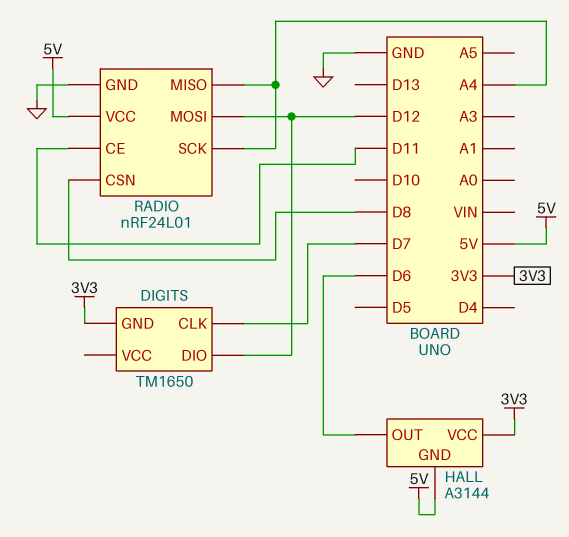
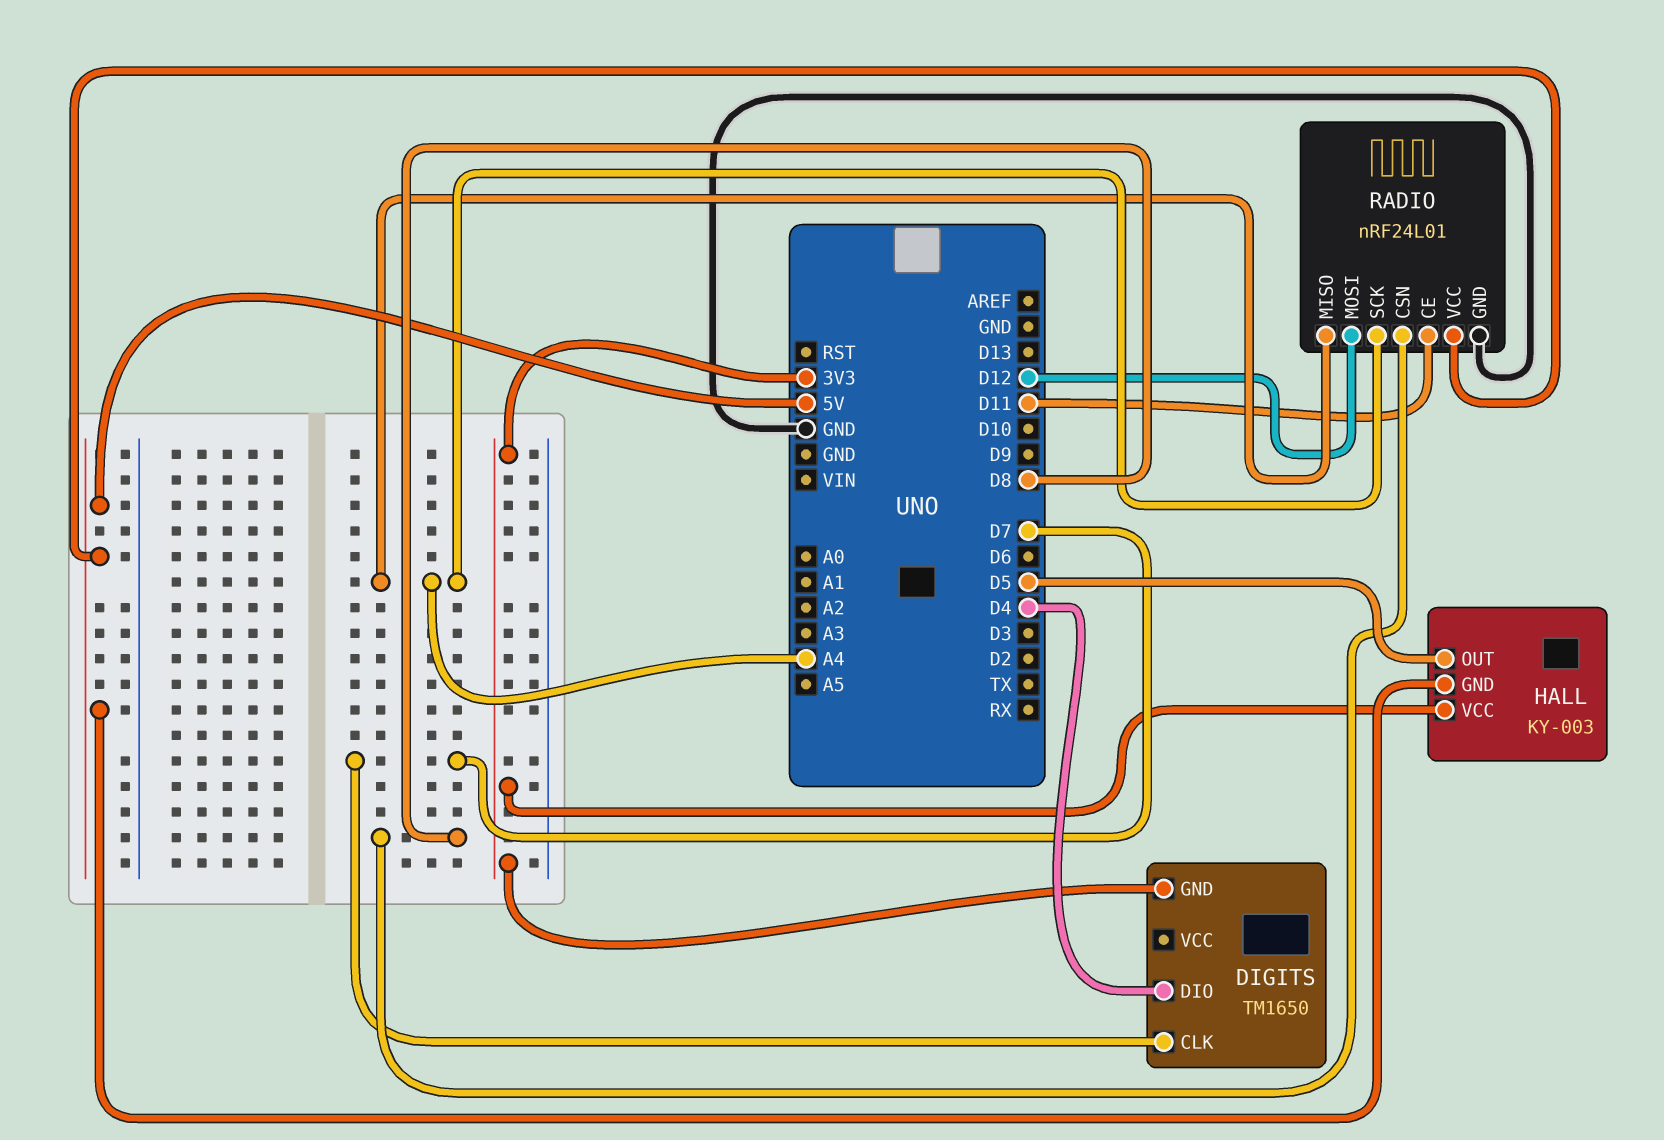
DIGITS pin DIO: D12 -> D4
HALL: A3144 -> KY-003
HALL pin OUT: D6 -> D5

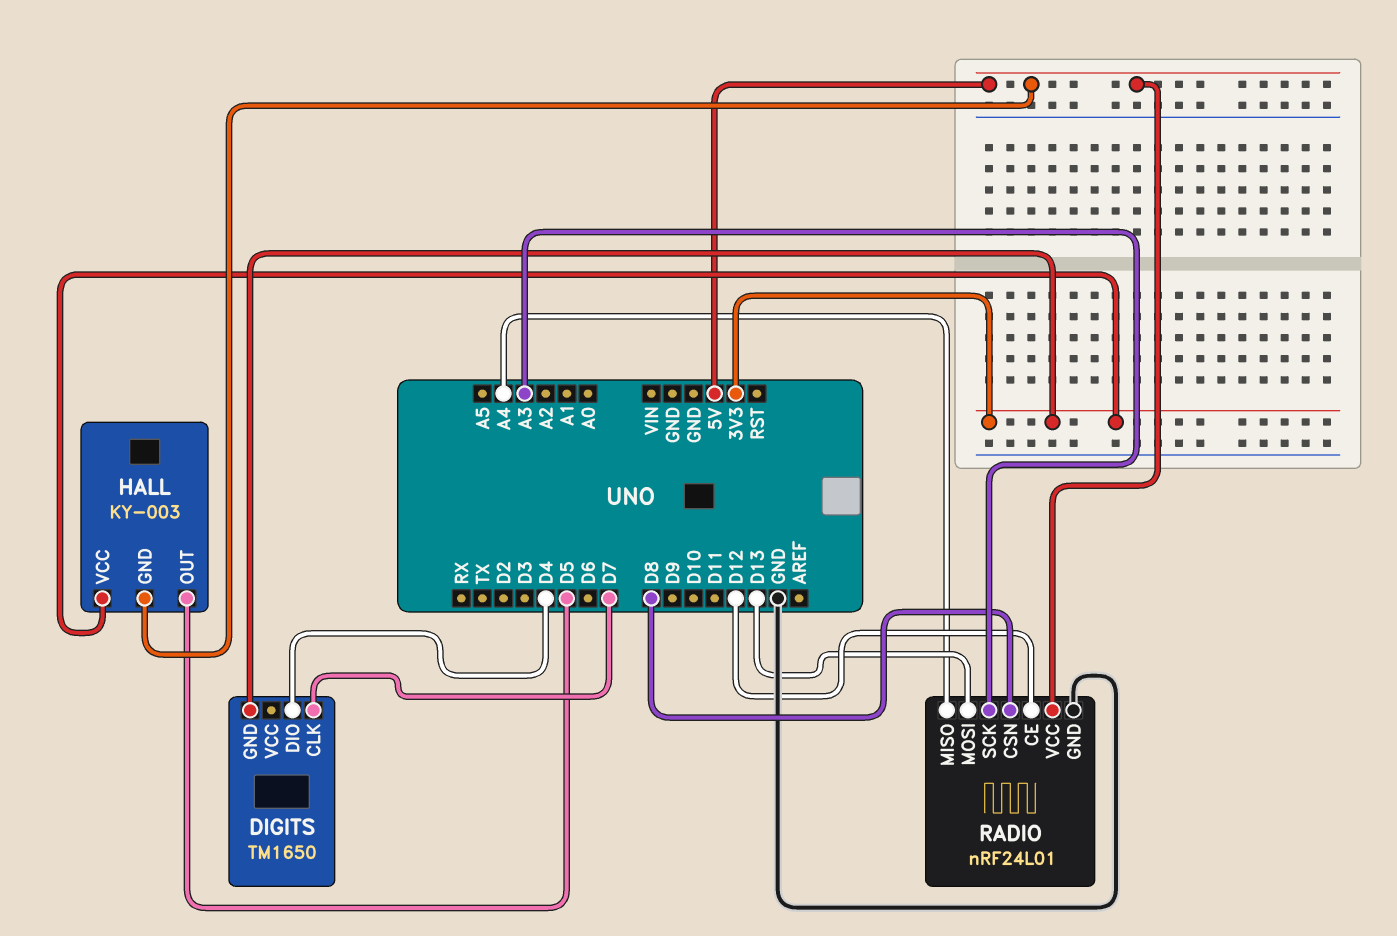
RADIO pin CE: D11 -> D12
RADIO pin MOSI: D12 -> D13
RADIO pin SCK: A4 -> A3

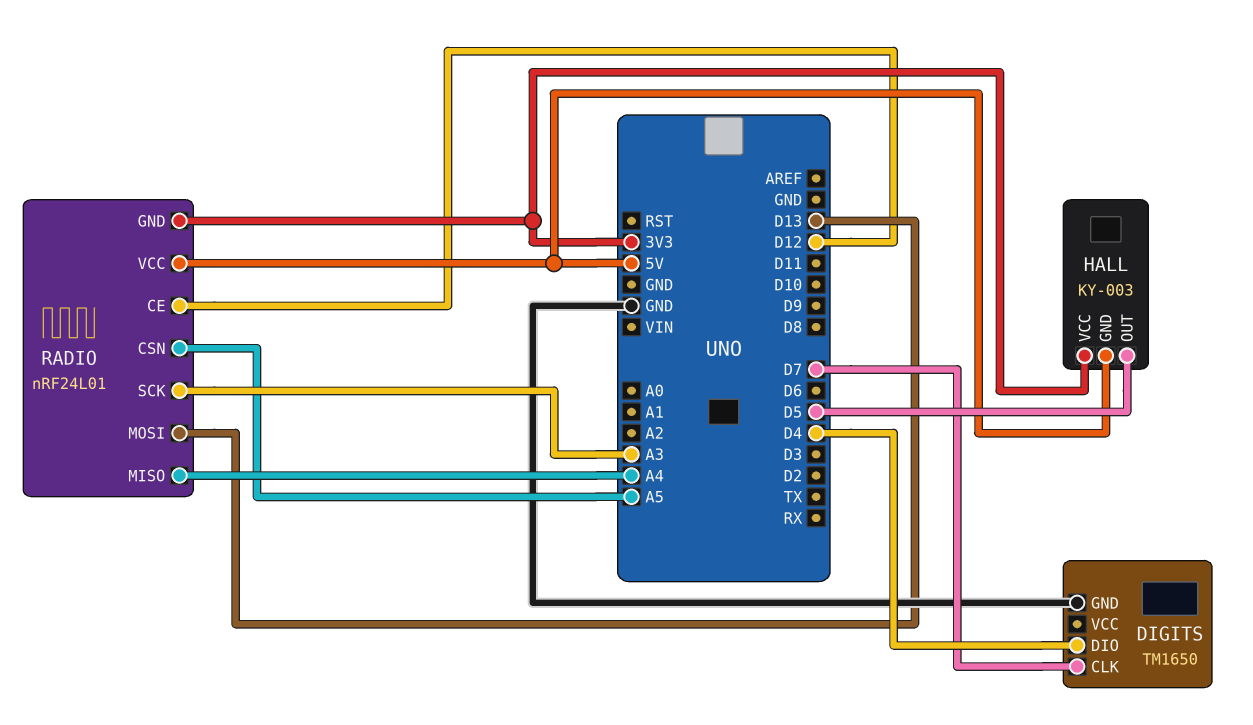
DIGITS pin GND: 3V3 -> GND
RADIO pin CSN: D8 -> A5
RADIO pin GND: GND -> 3V3

